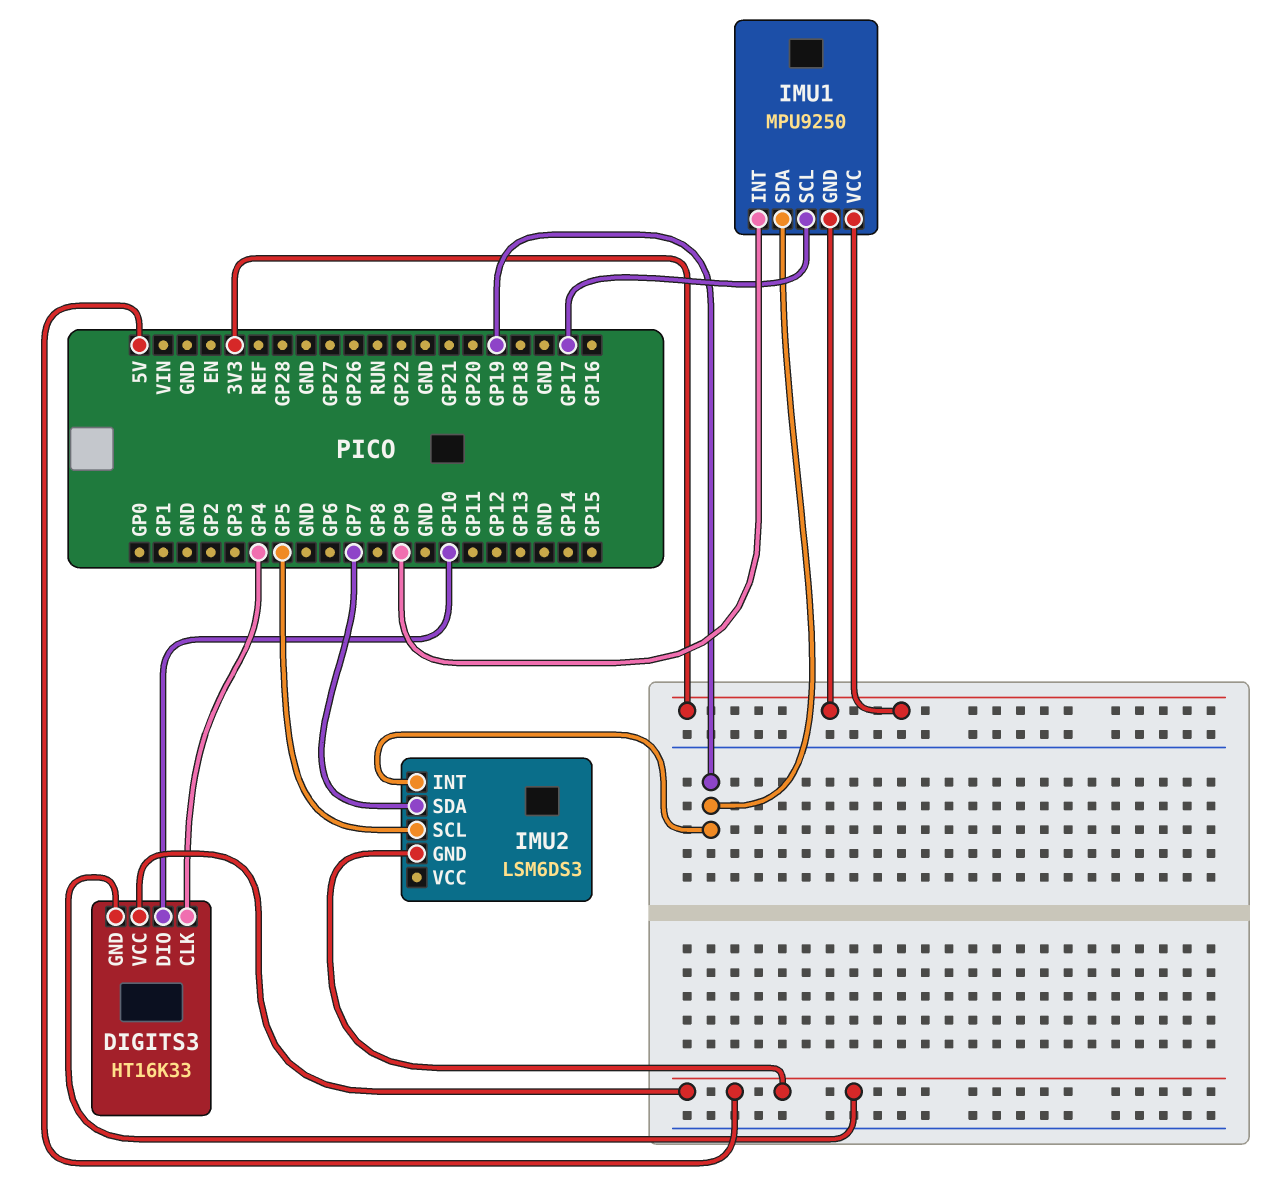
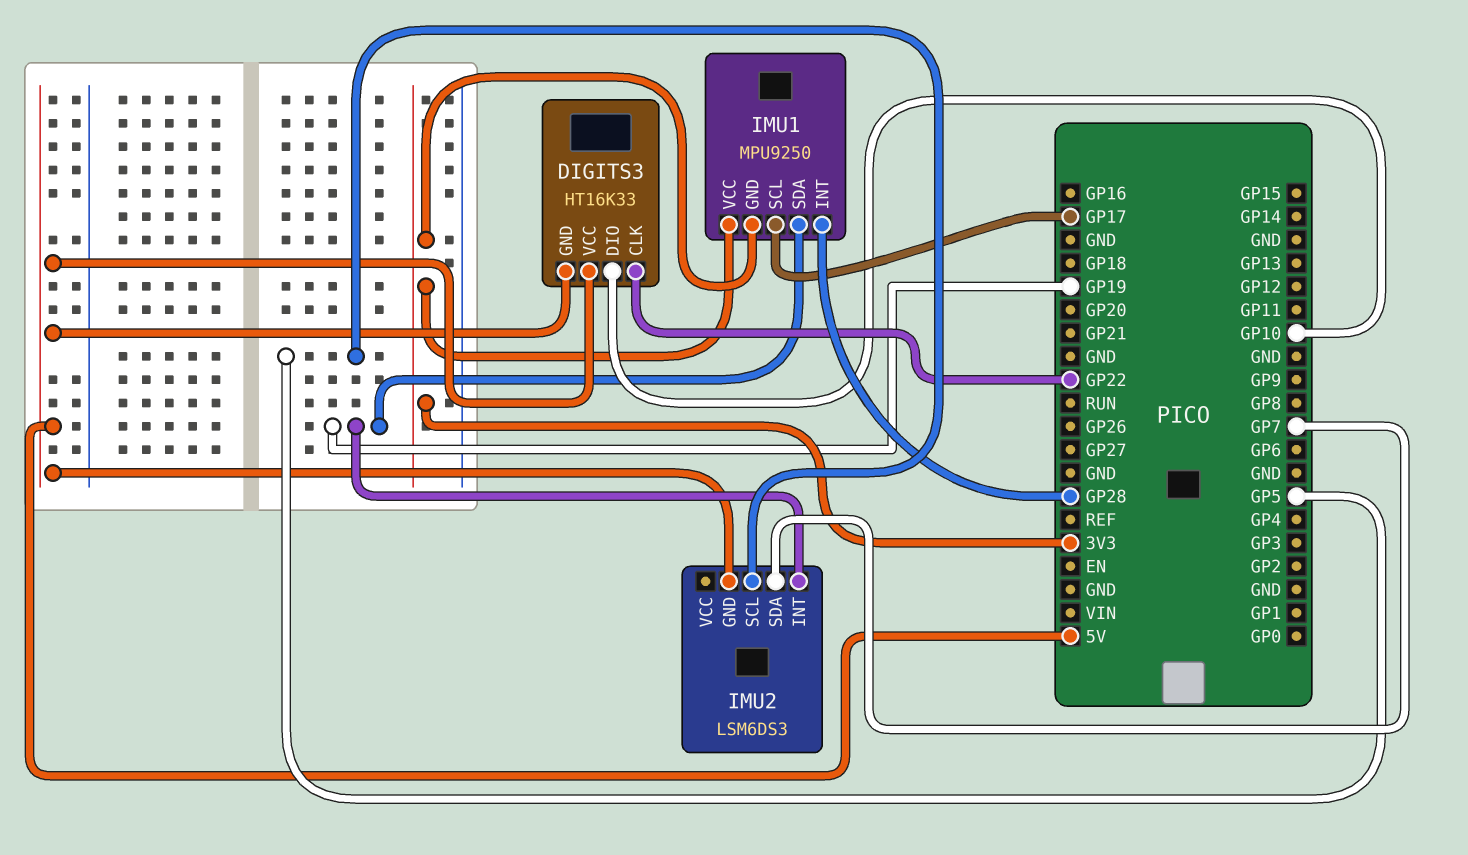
DIGITS3 pin CLK: GP4 -> GP22
IMU1 pin INT: GP9 -> GP28

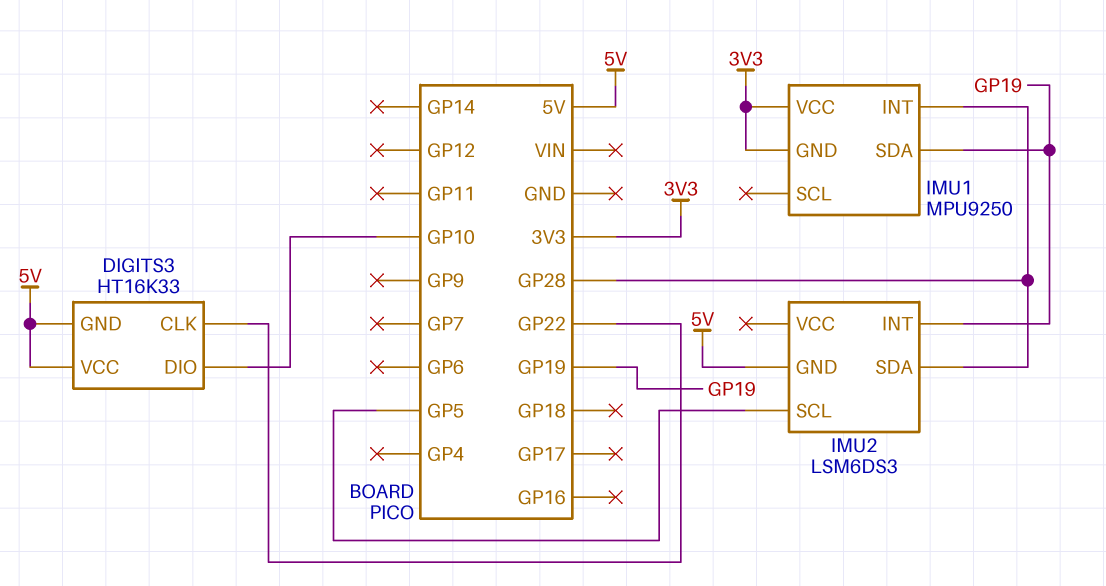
IMU1 pin SCL: GP17 -> none
IMU2 pin SDA: GP7 -> GP28

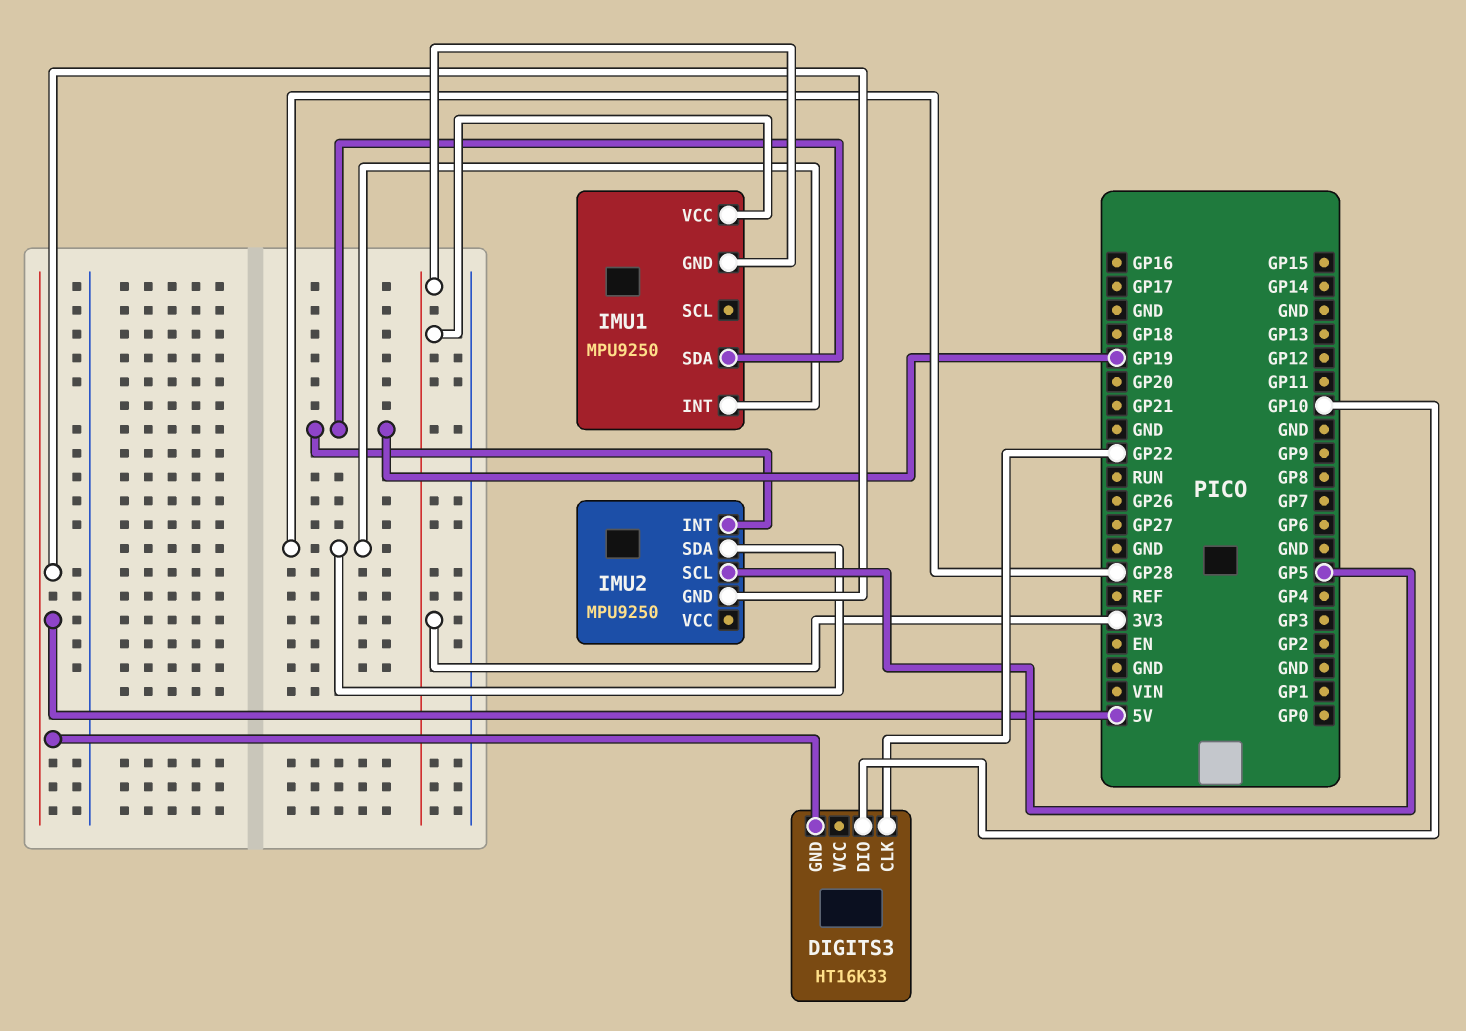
DIGITS3 pin VCC: 5V -> none
IMU2: LSM6DS3 -> MPU9250

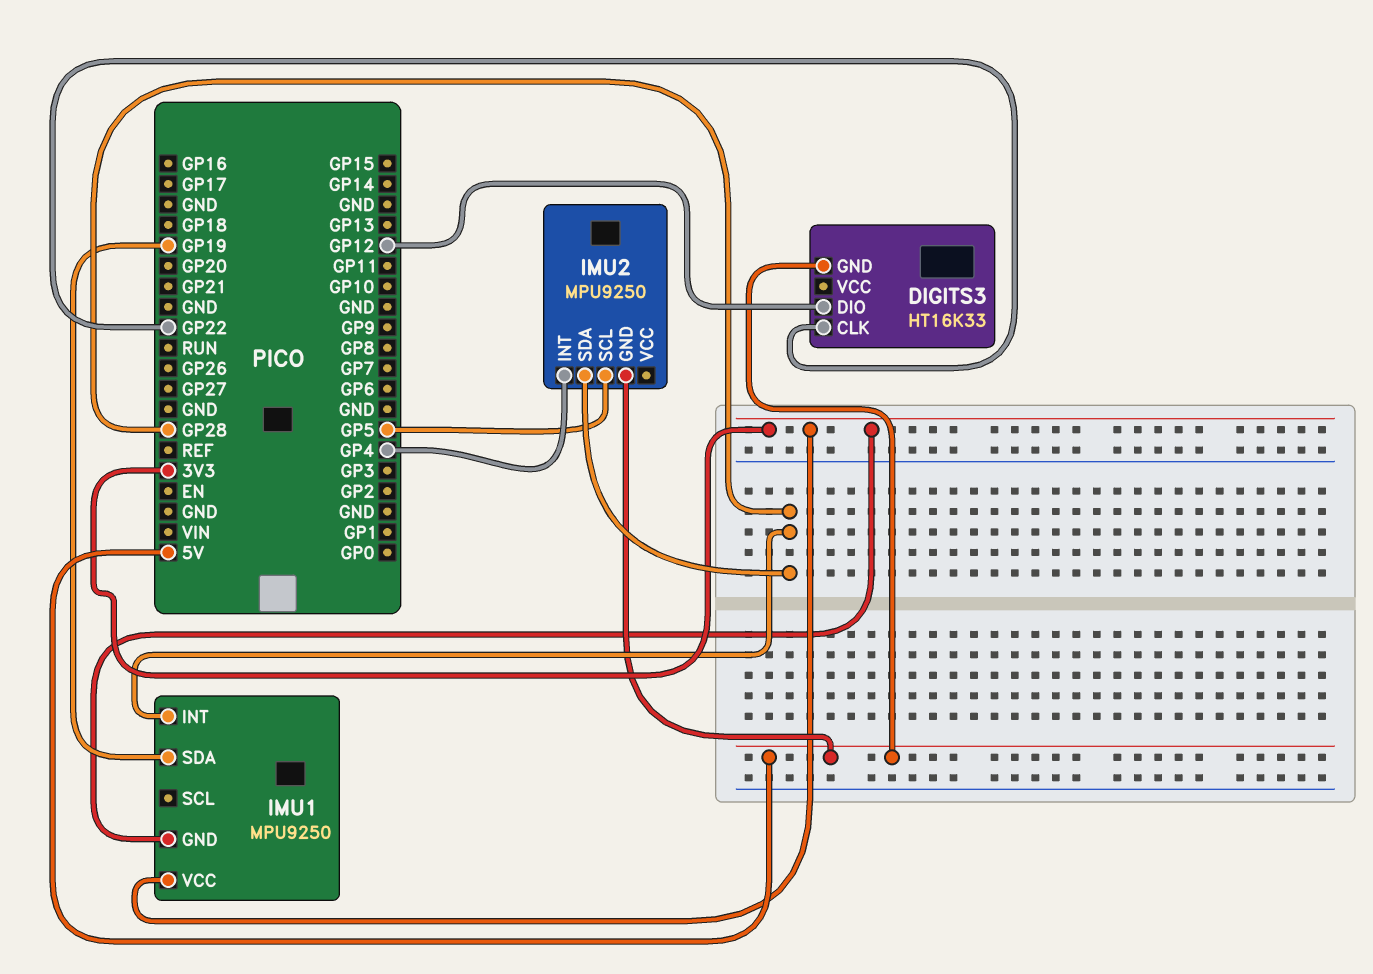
DIGITS3 pin DIO: GP10 -> GP12
IMU2 pin INT: GP19 -> GP4

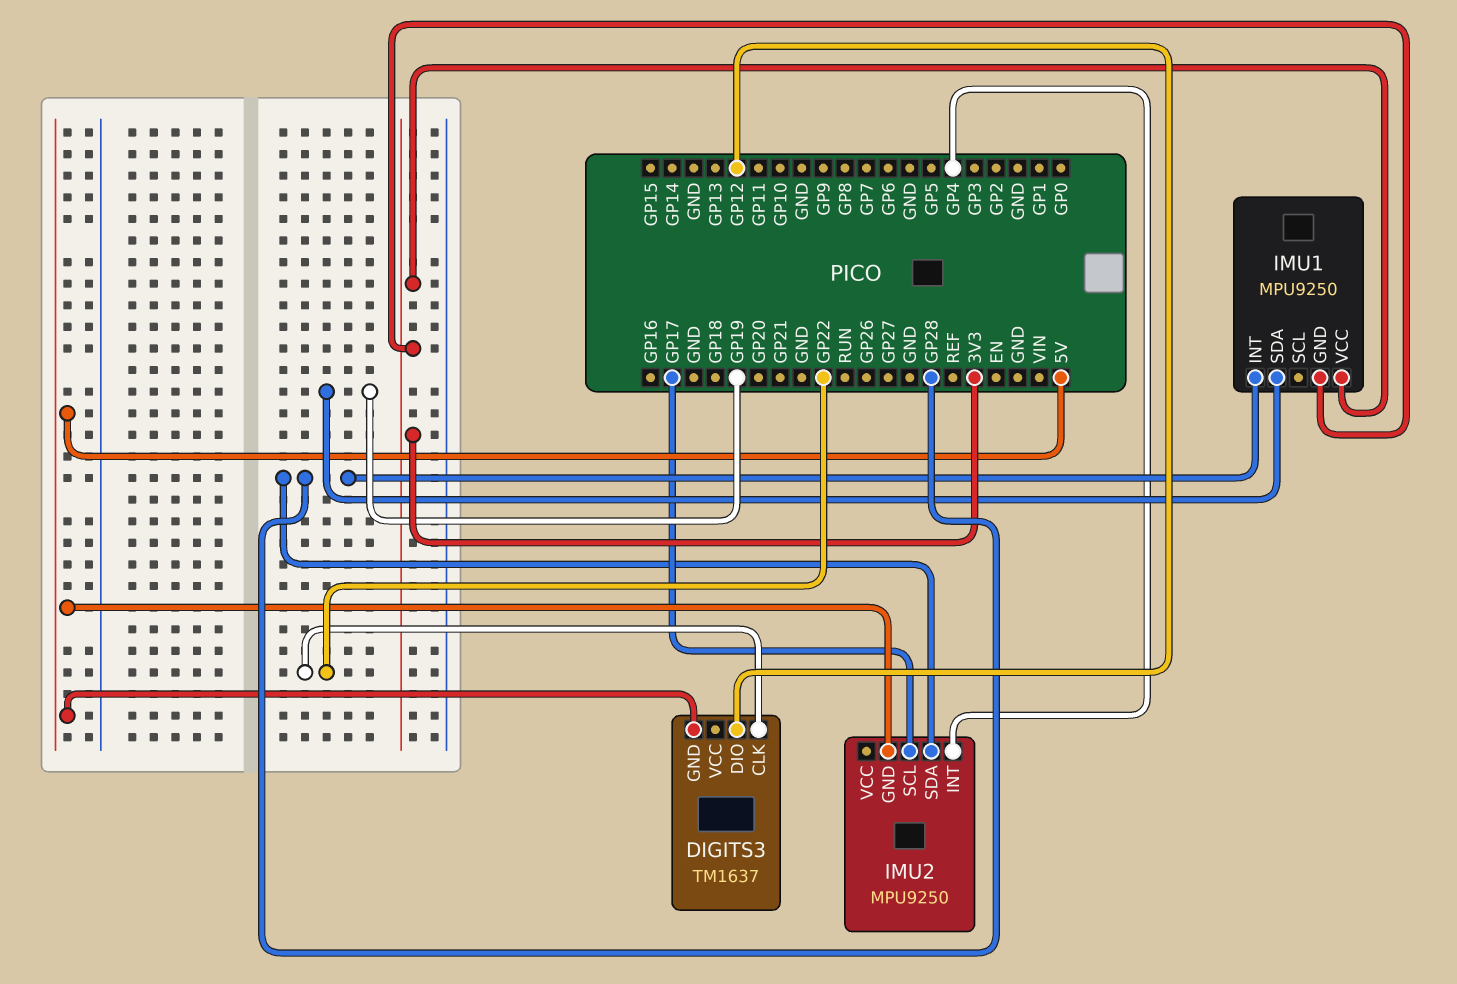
DIGITS3: HT16K33 -> TM1637
IMU2 pin SCL: GP5 -> GP17

